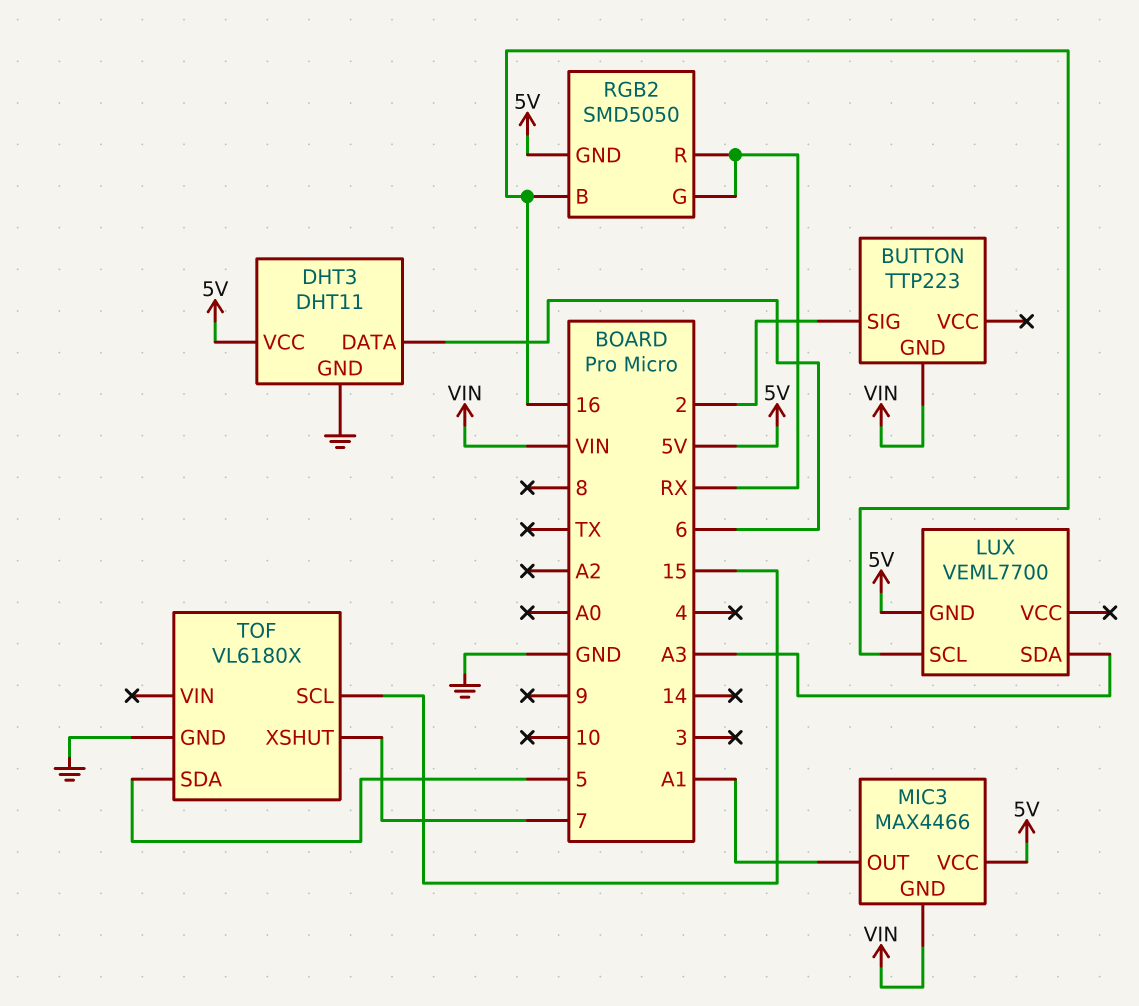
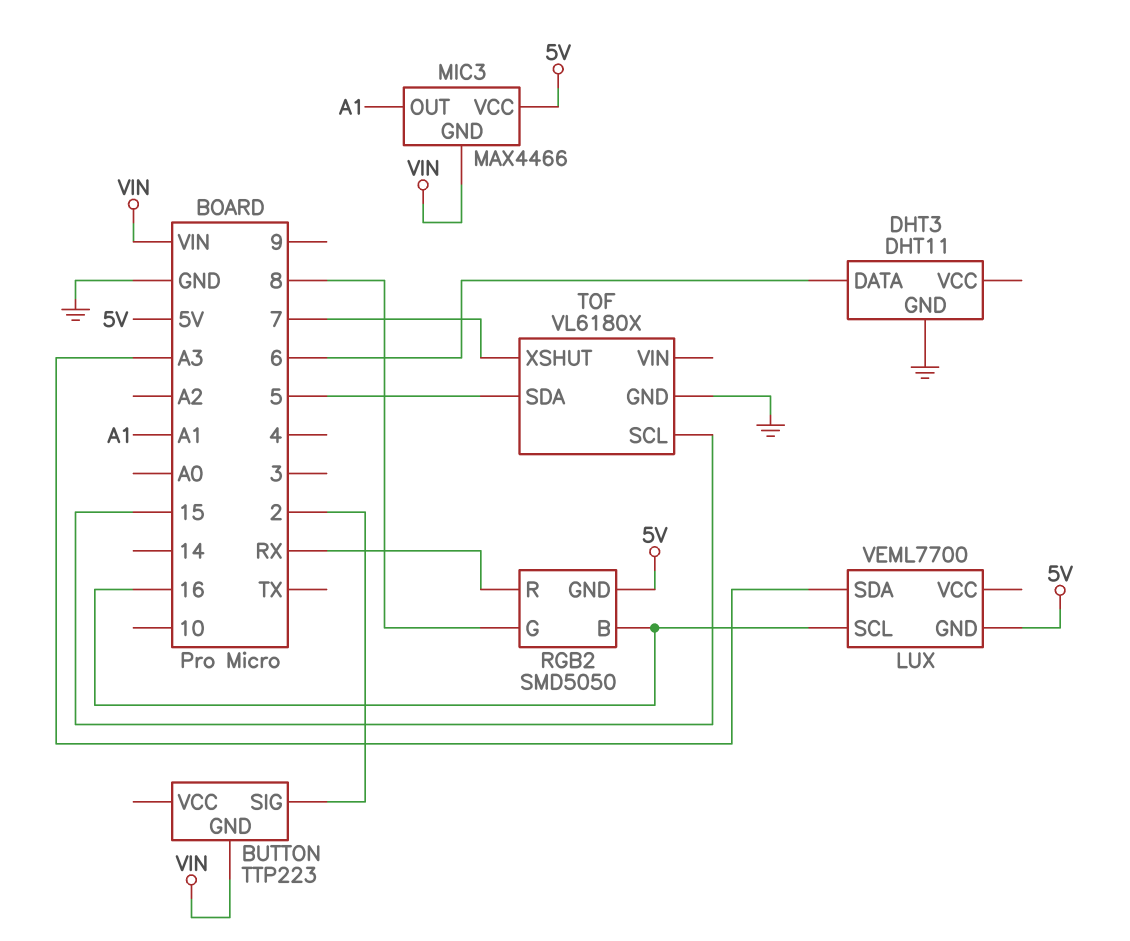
DHT3 pin VCC: 5V -> none
RGB2 pin G: RX -> 8

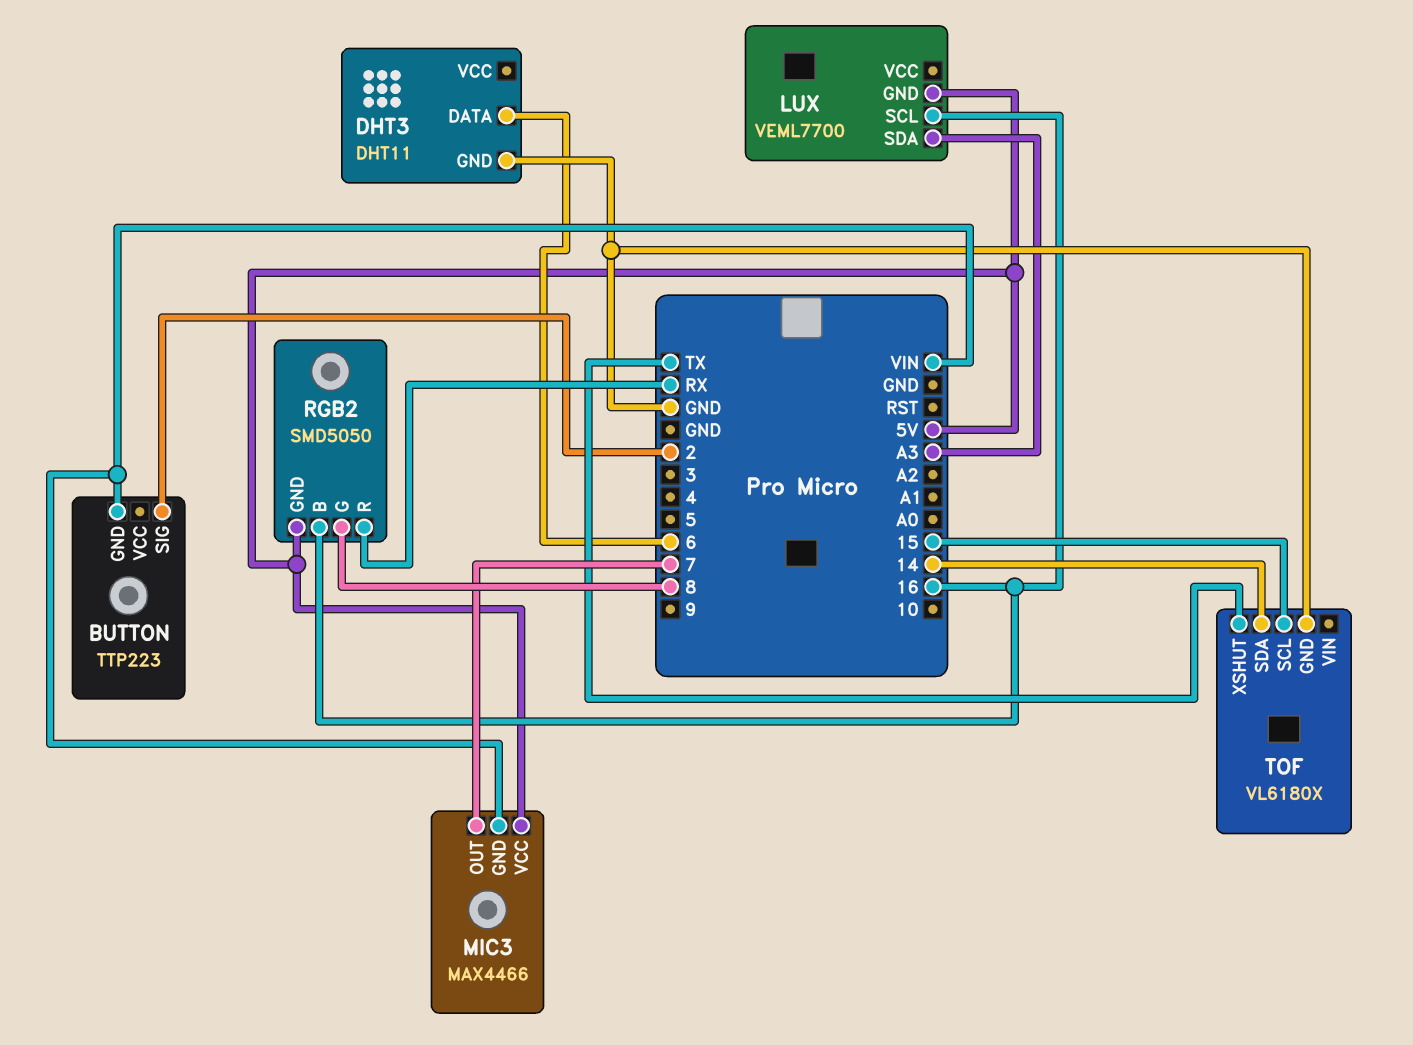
MIC3 pin OUT: A1 -> 7
TOF pin SDA: 5 -> 14
TOF pin XSHUT: 7 -> TX

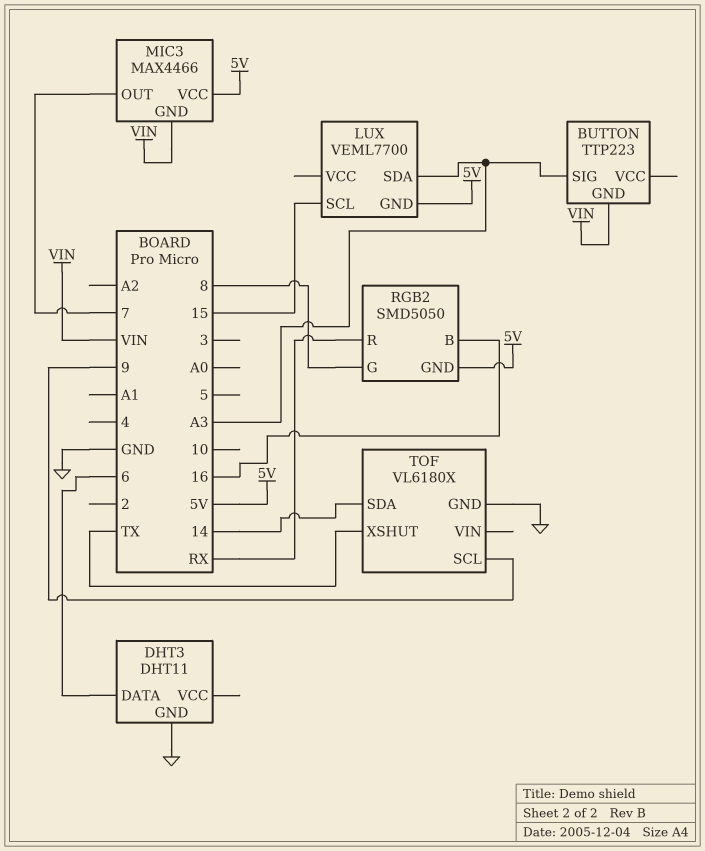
BUTTON pin SIG: 2 -> A3
LUX pin SCL: 16 -> 15
TOF pin SCL: 15 -> 9

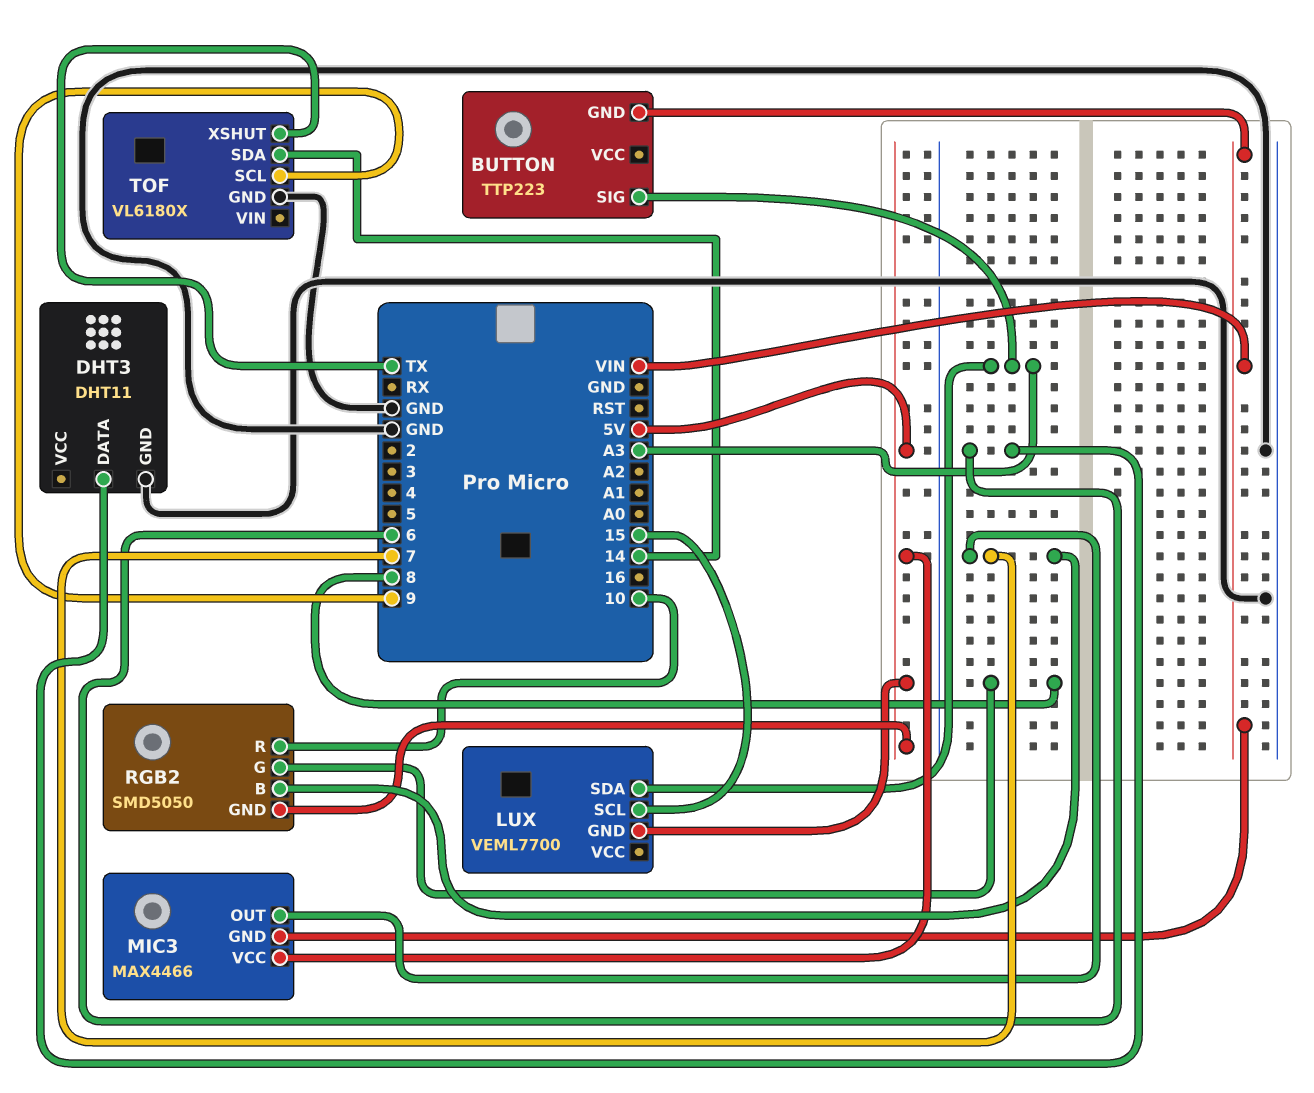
RGB2 pin B: 16 -> 7
RGB2 pin R: RX -> 10

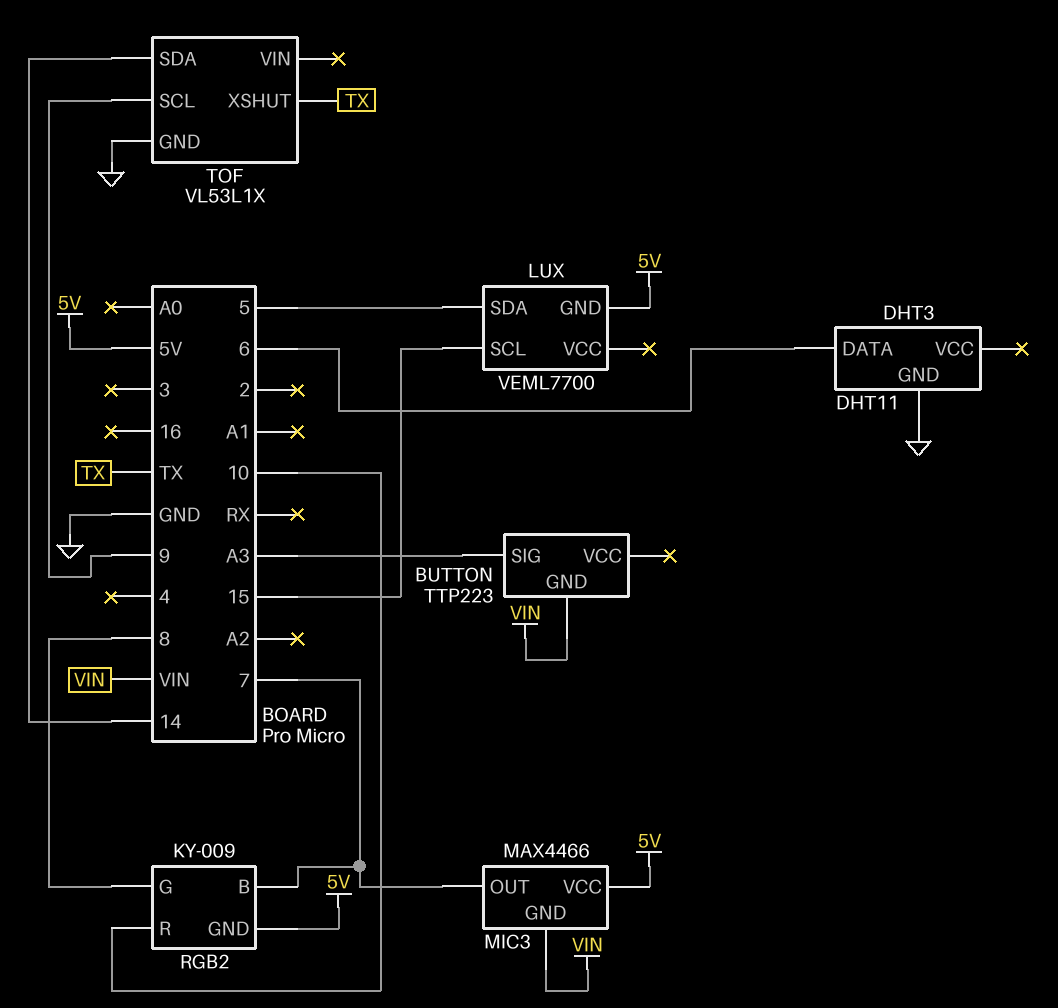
LUX pin SDA: A3 -> 5
RGB2: SMD5050 -> KY-009
TOF: VL6180X -> VL53L1X

